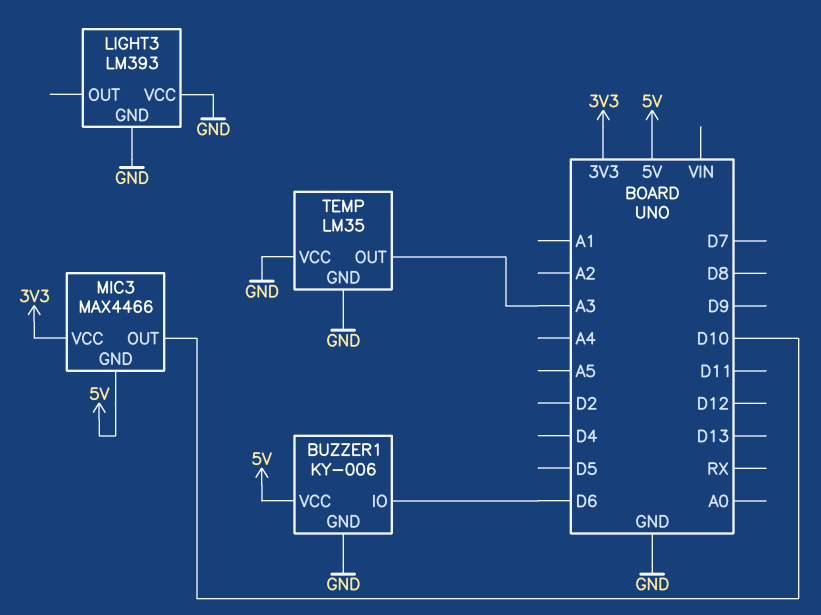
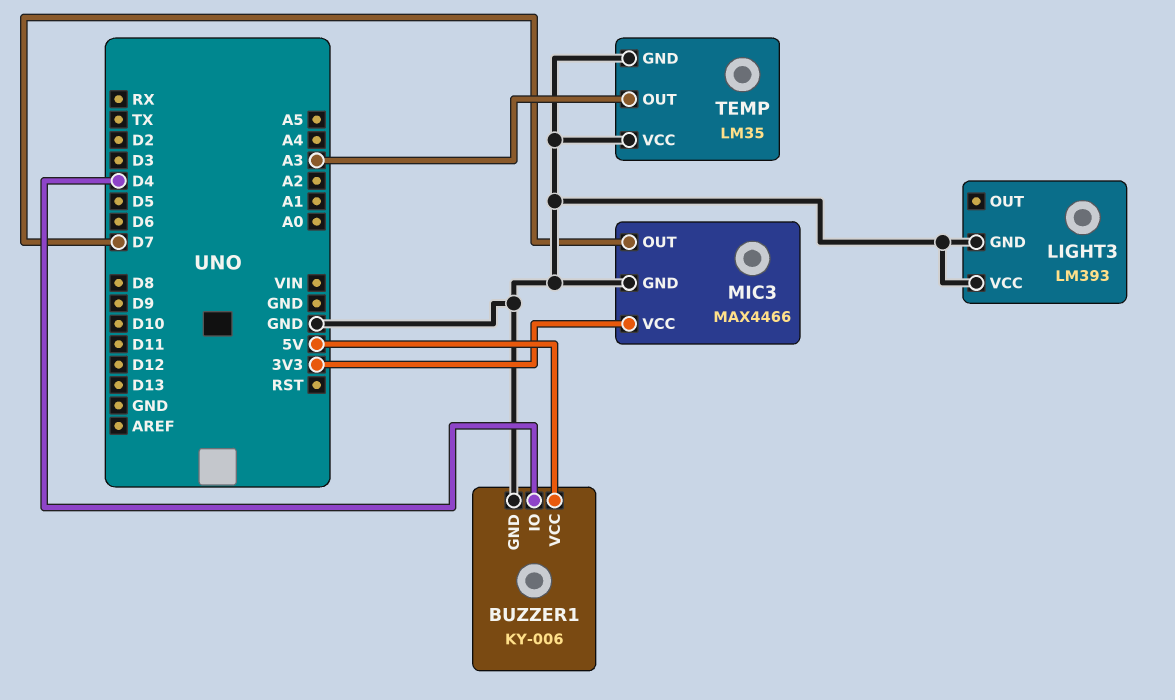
BUZZER1 pin IO: D6 -> D4
MIC3 pin GND: 5V -> GND
MIC3 pin OUT: D10 -> D7

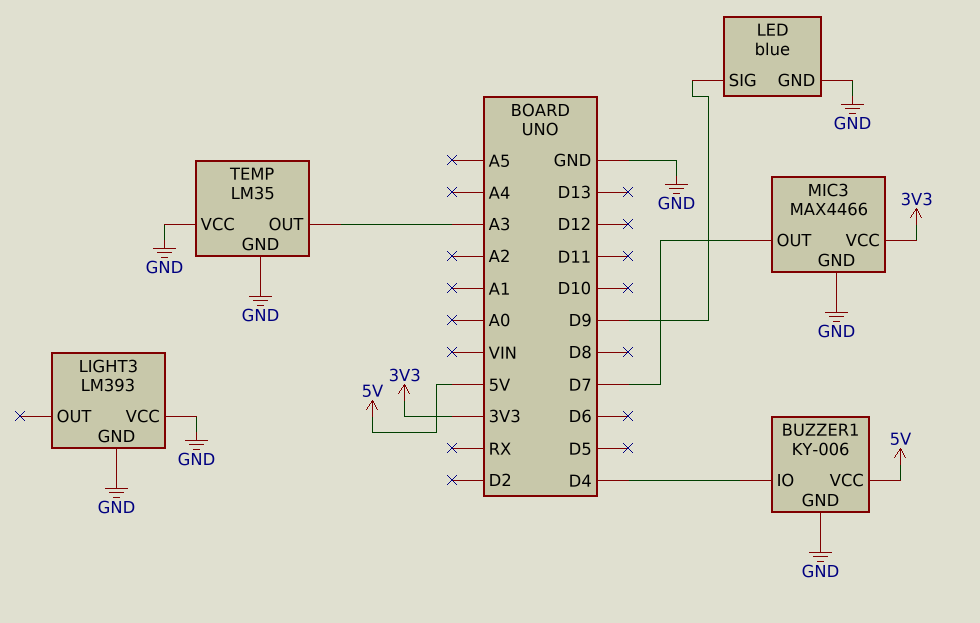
LED: none -> blue
LED pin GND: none -> GND
LED pin SIG: none -> D9

